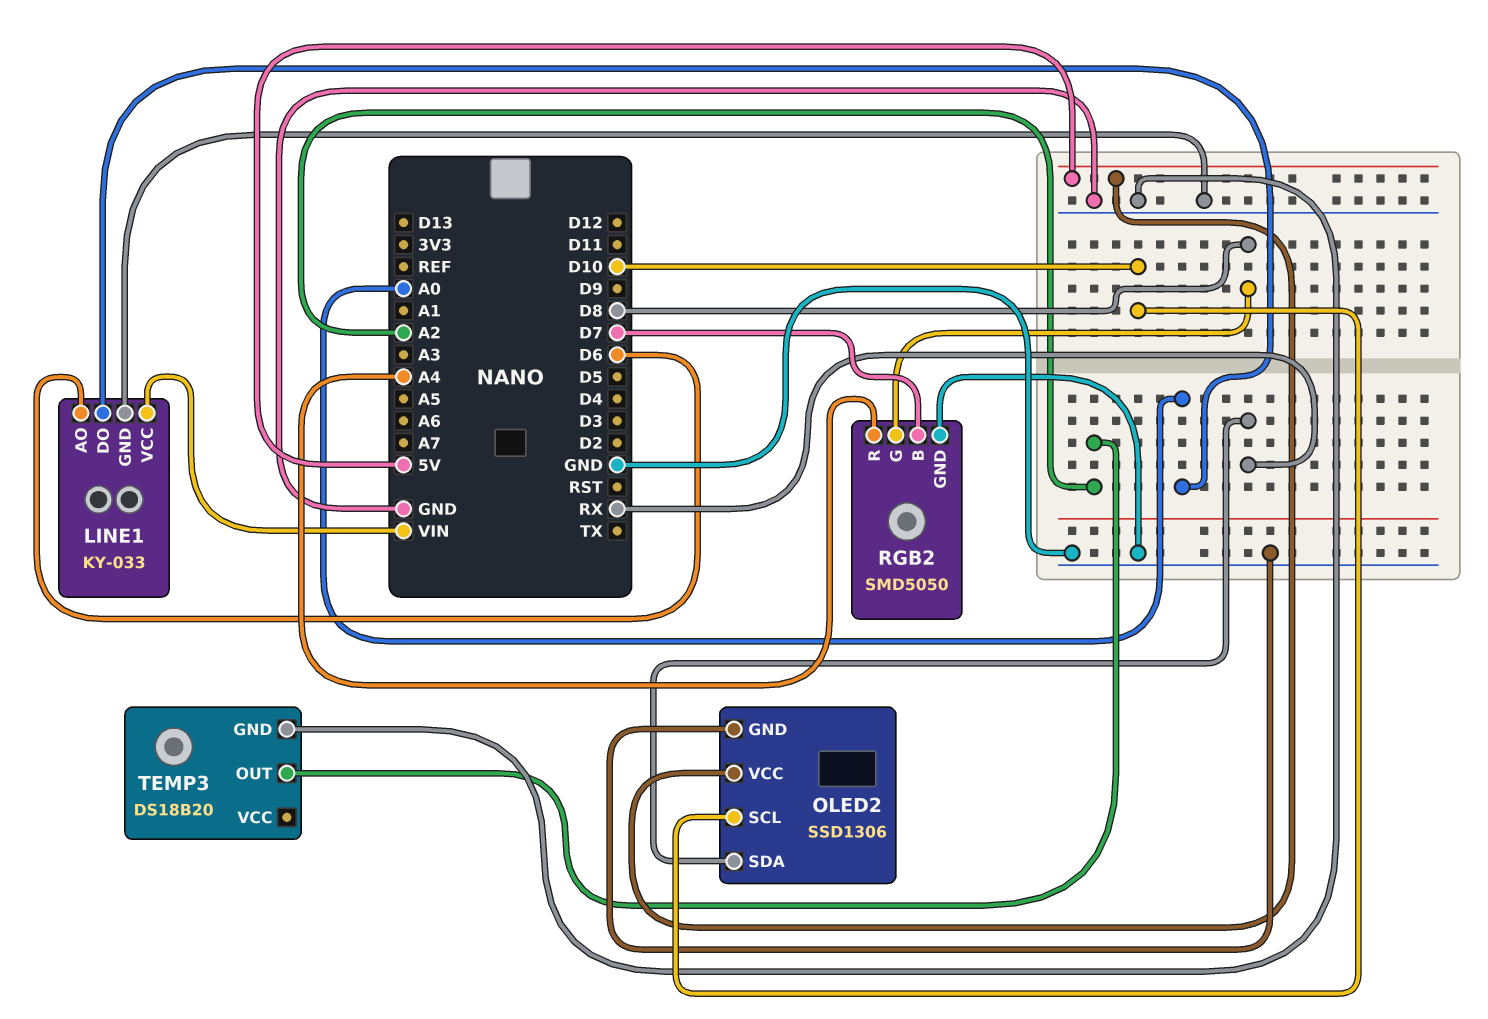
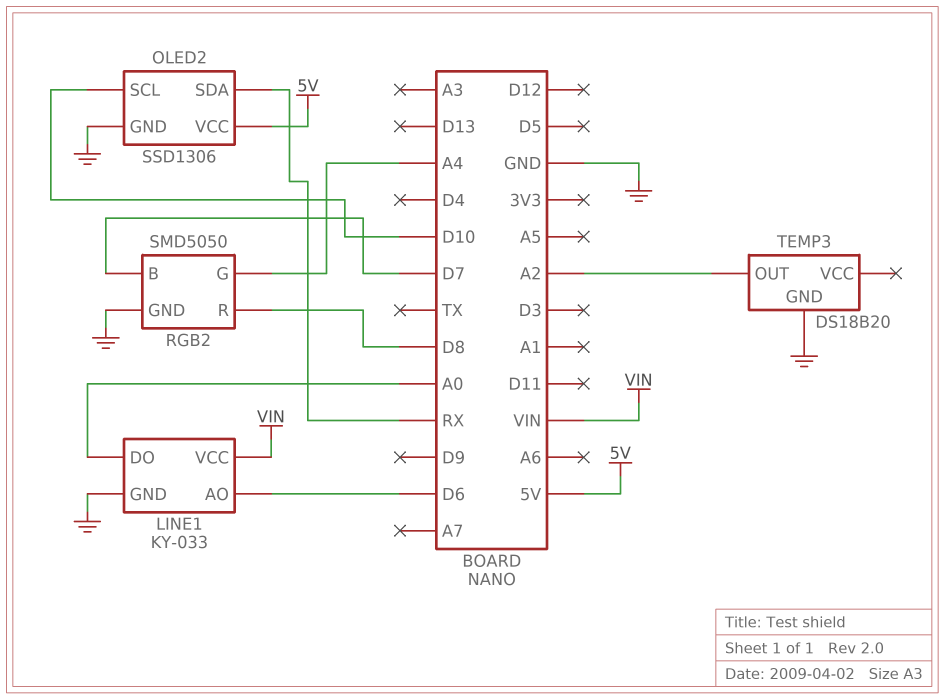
RGB2 pin G: D8 -> A4
RGB2 pin R: A4 -> D8

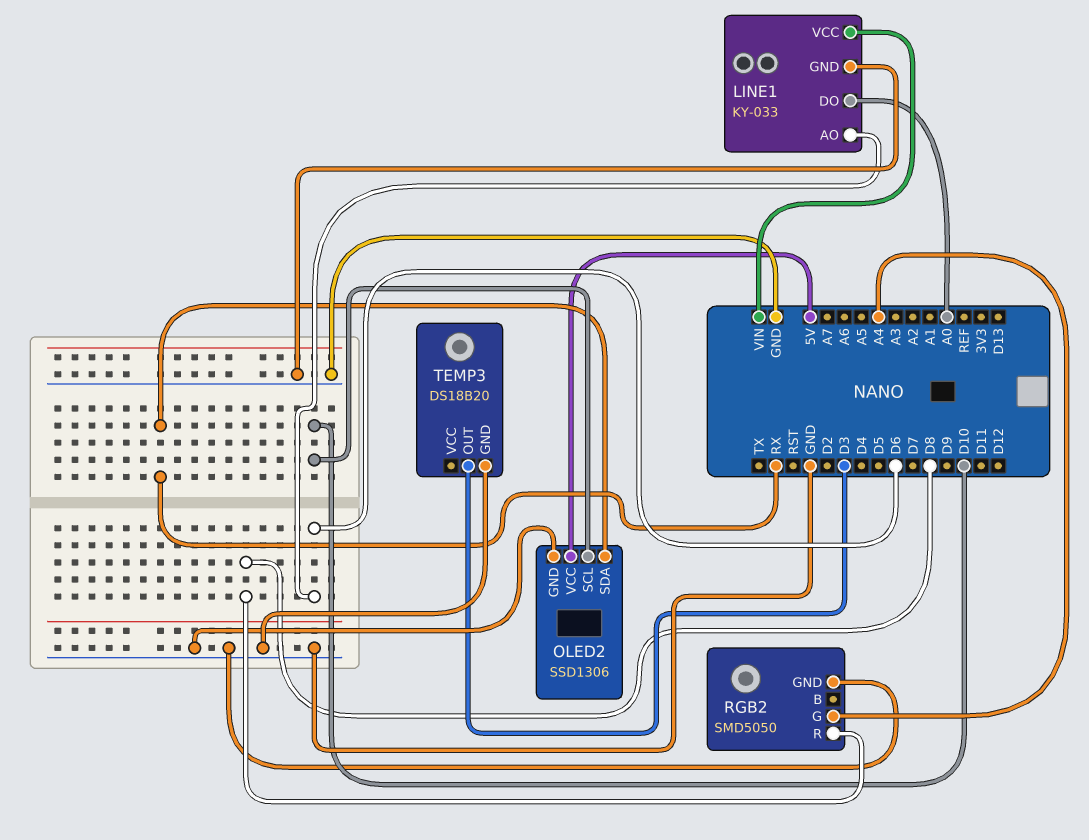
RGB2 pin B: D7 -> none
TEMP3 pin OUT: A2 -> D3

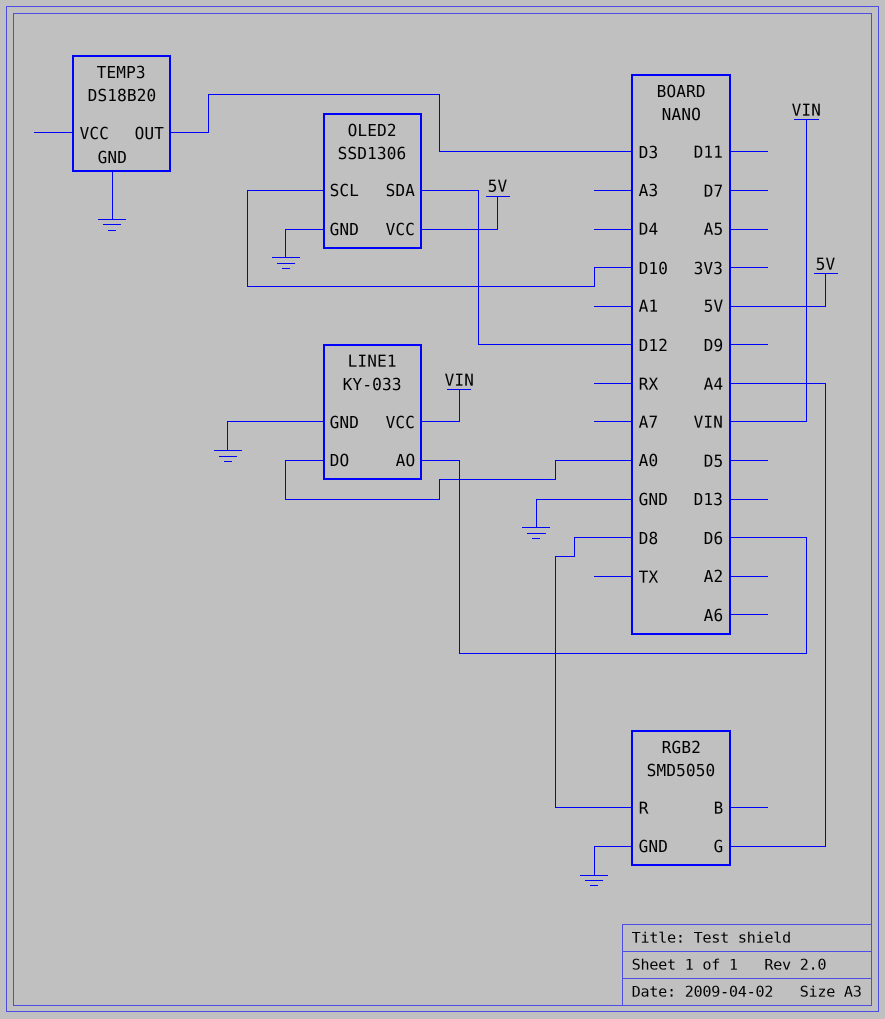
OLED2 pin SDA: RX -> D12

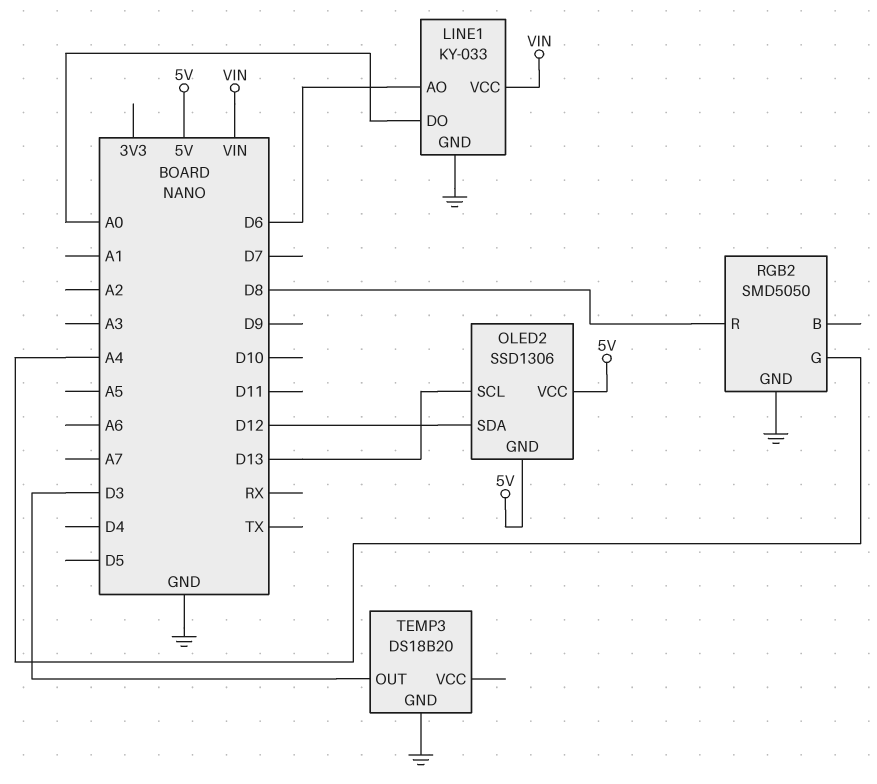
OLED2 pin GND: GND -> 5V
OLED2 pin SCL: D10 -> D13

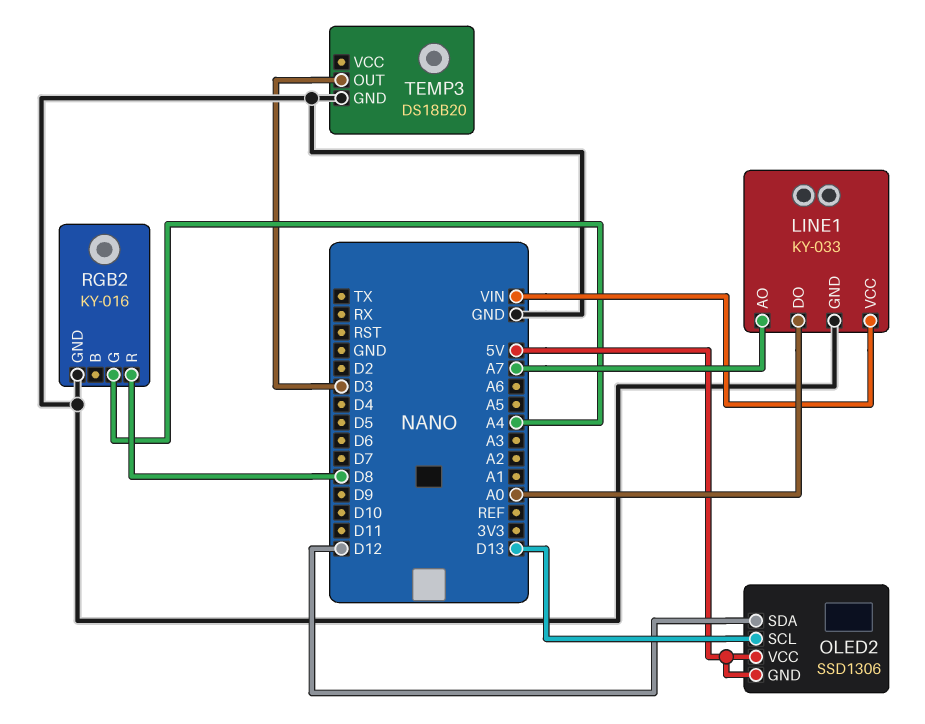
LINE1 pin AO: D6 -> A7
RGB2: SMD5050 -> KY-016

